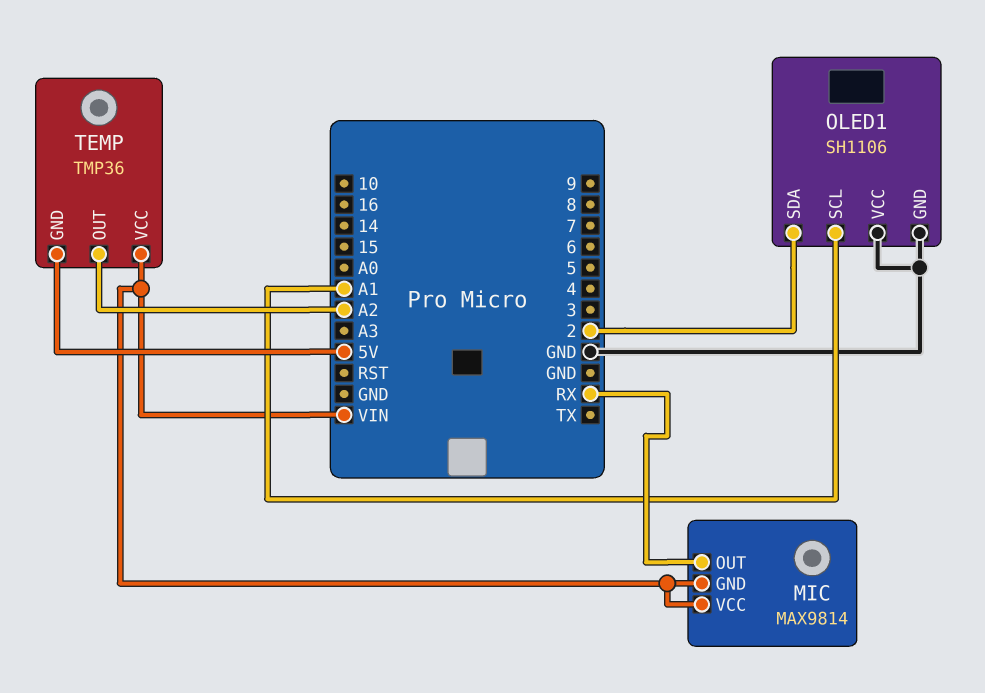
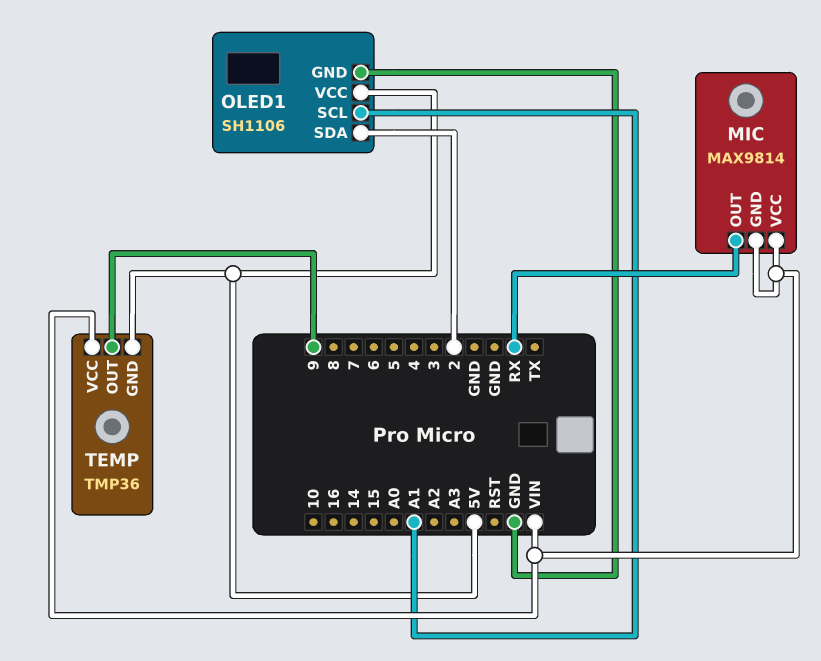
OLED1 pin VCC: GND -> 5V
TEMP pin OUT: A2 -> 9

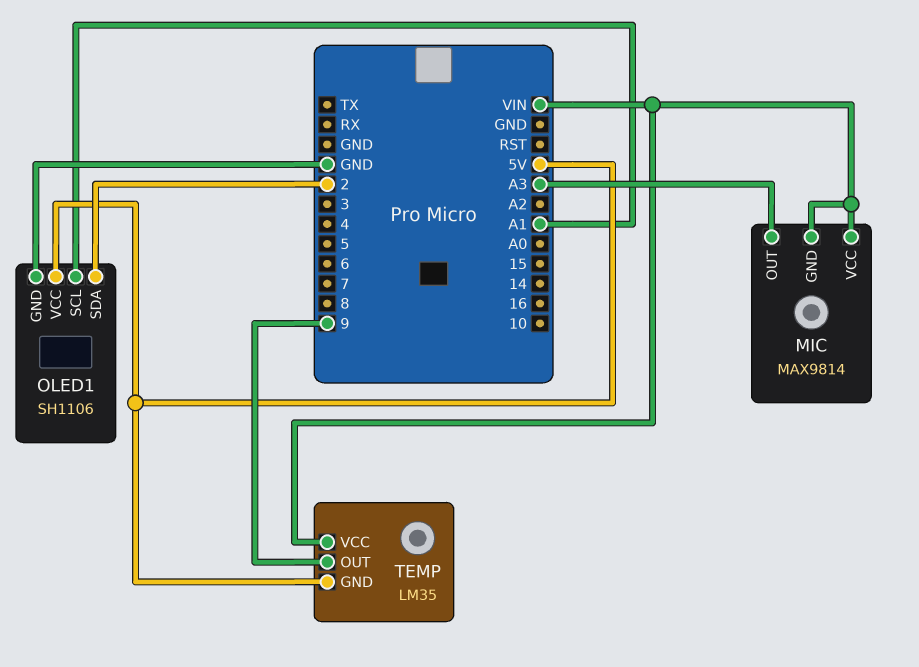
MIC pin OUT: RX -> A3
TEMP: TMP36 -> LM35

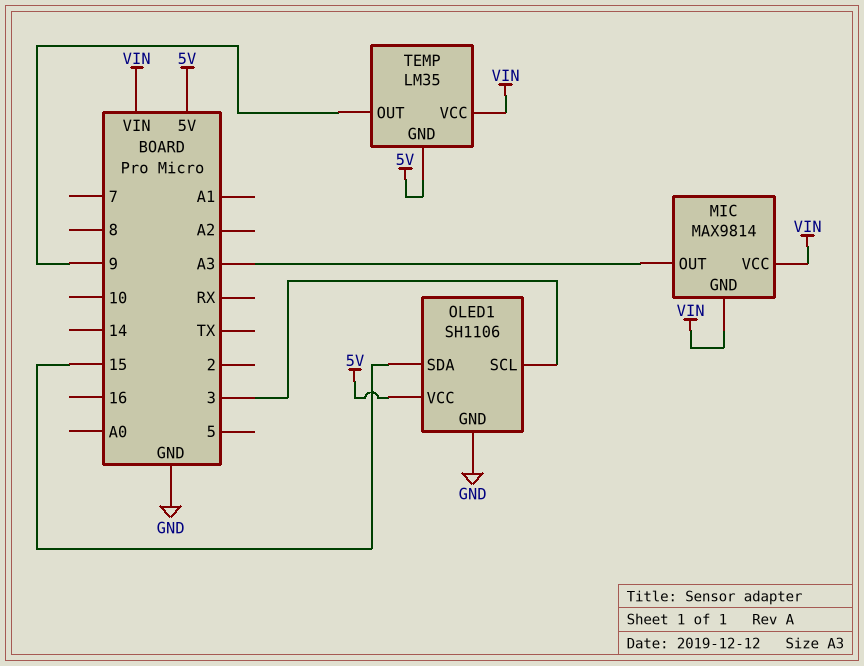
OLED1 pin SCL: A1 -> 3
OLED1 pin SDA: 2 -> 15

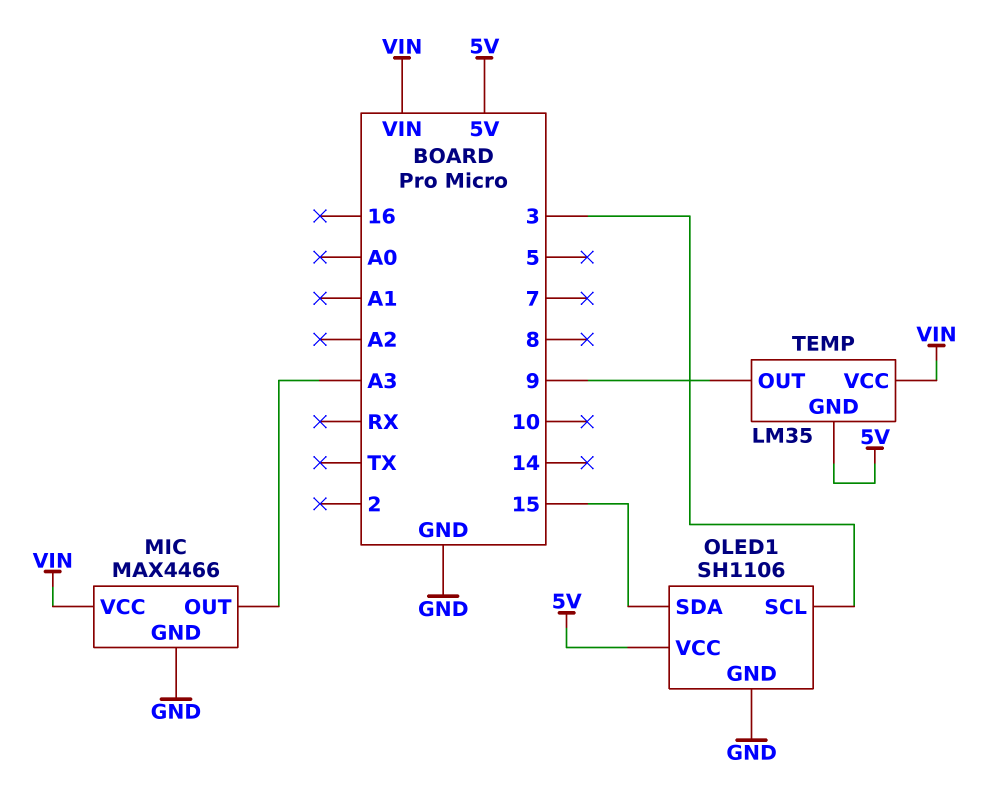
MIC: MAX9814 -> MAX4466
MIC pin GND: VIN -> GND

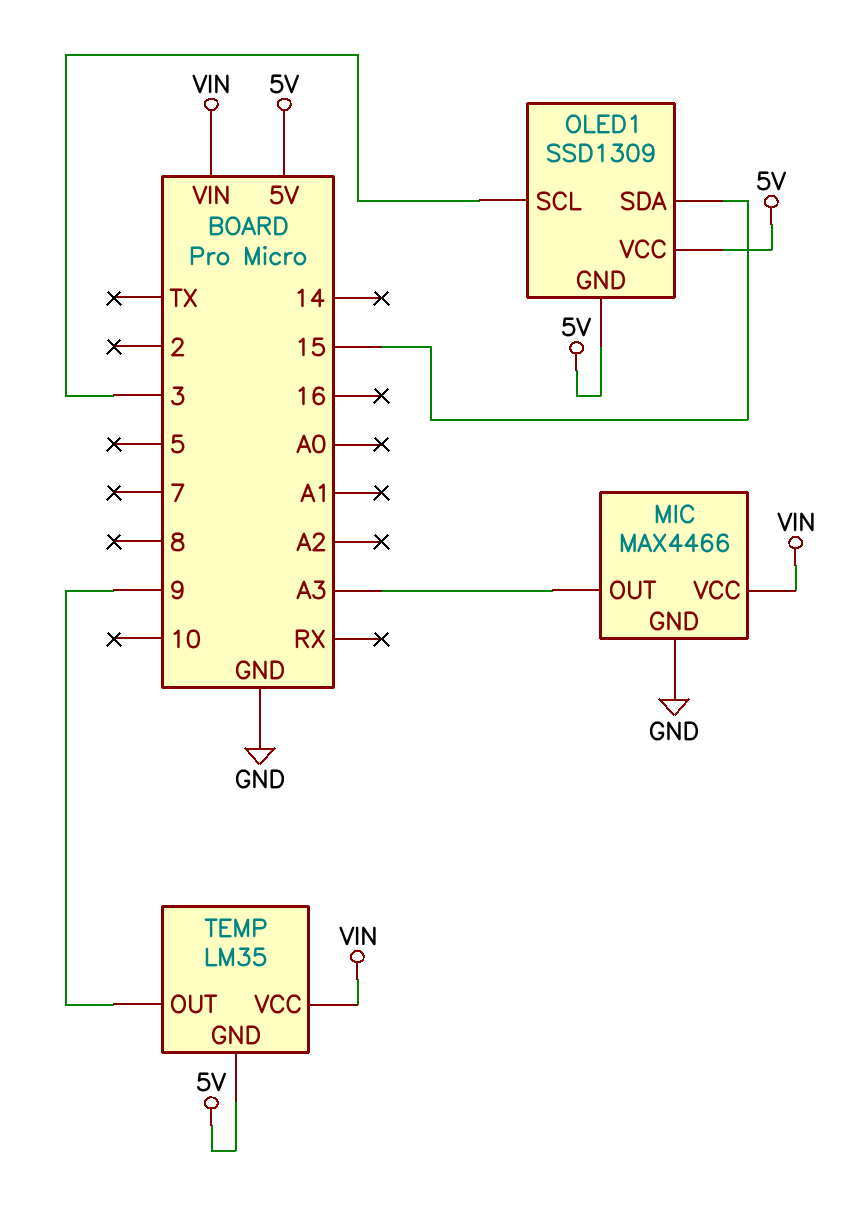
OLED1: SH1106 -> SSD1309
OLED1 pin GND: GND -> 5V

